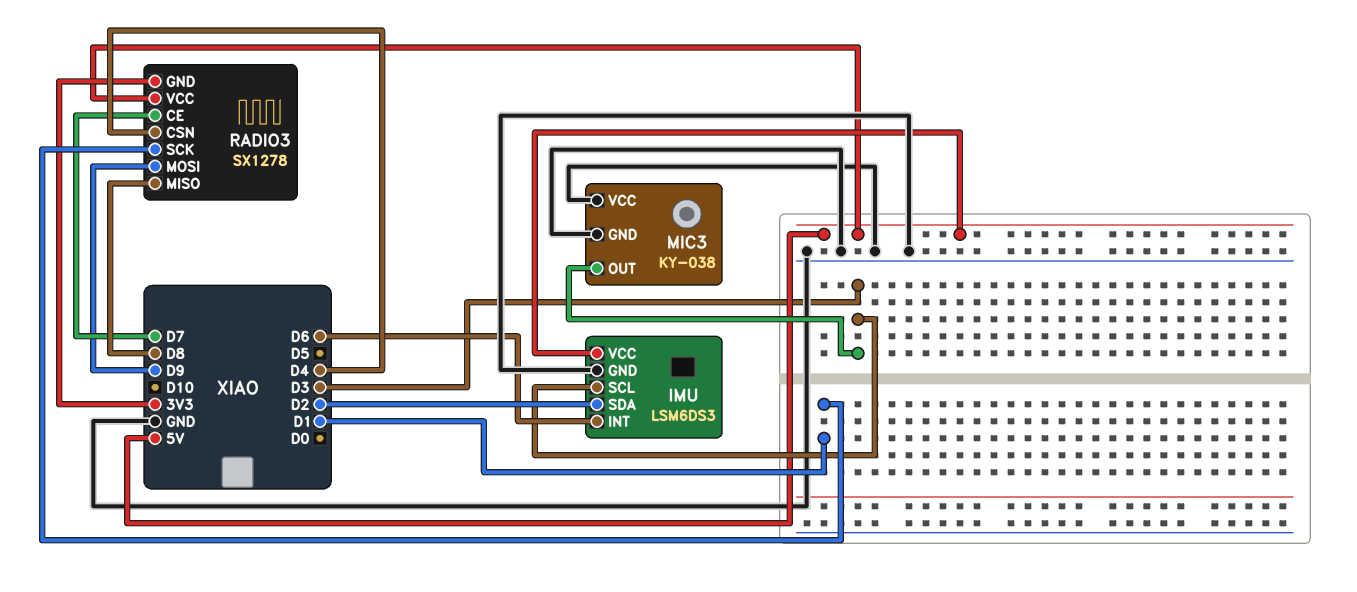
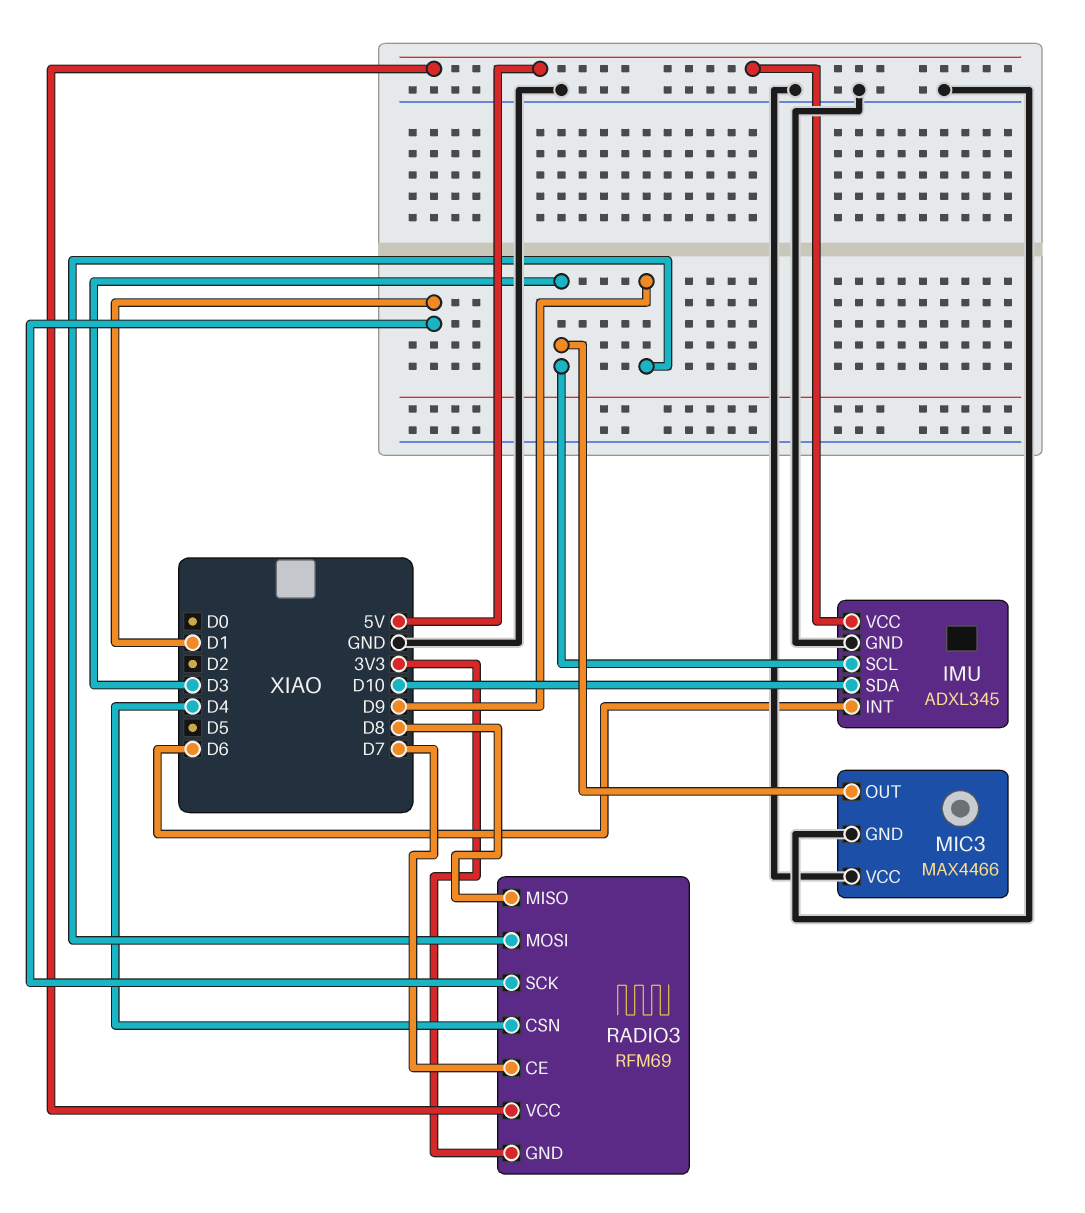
IMU: LSM6DS3 -> ADXL345
IMU pin SDA: D2 -> D10
MIC3: KY-038 -> MAX4466
RADIO3: SX1278 -> RFM69

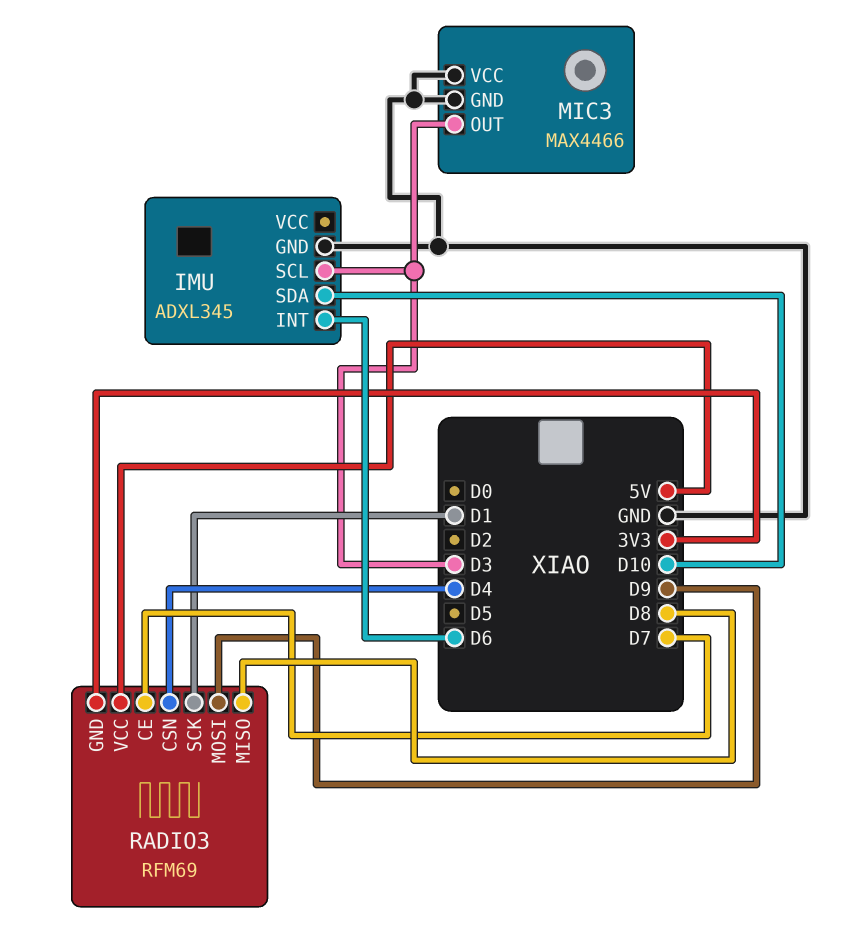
IMU pin VCC: 5V -> none

